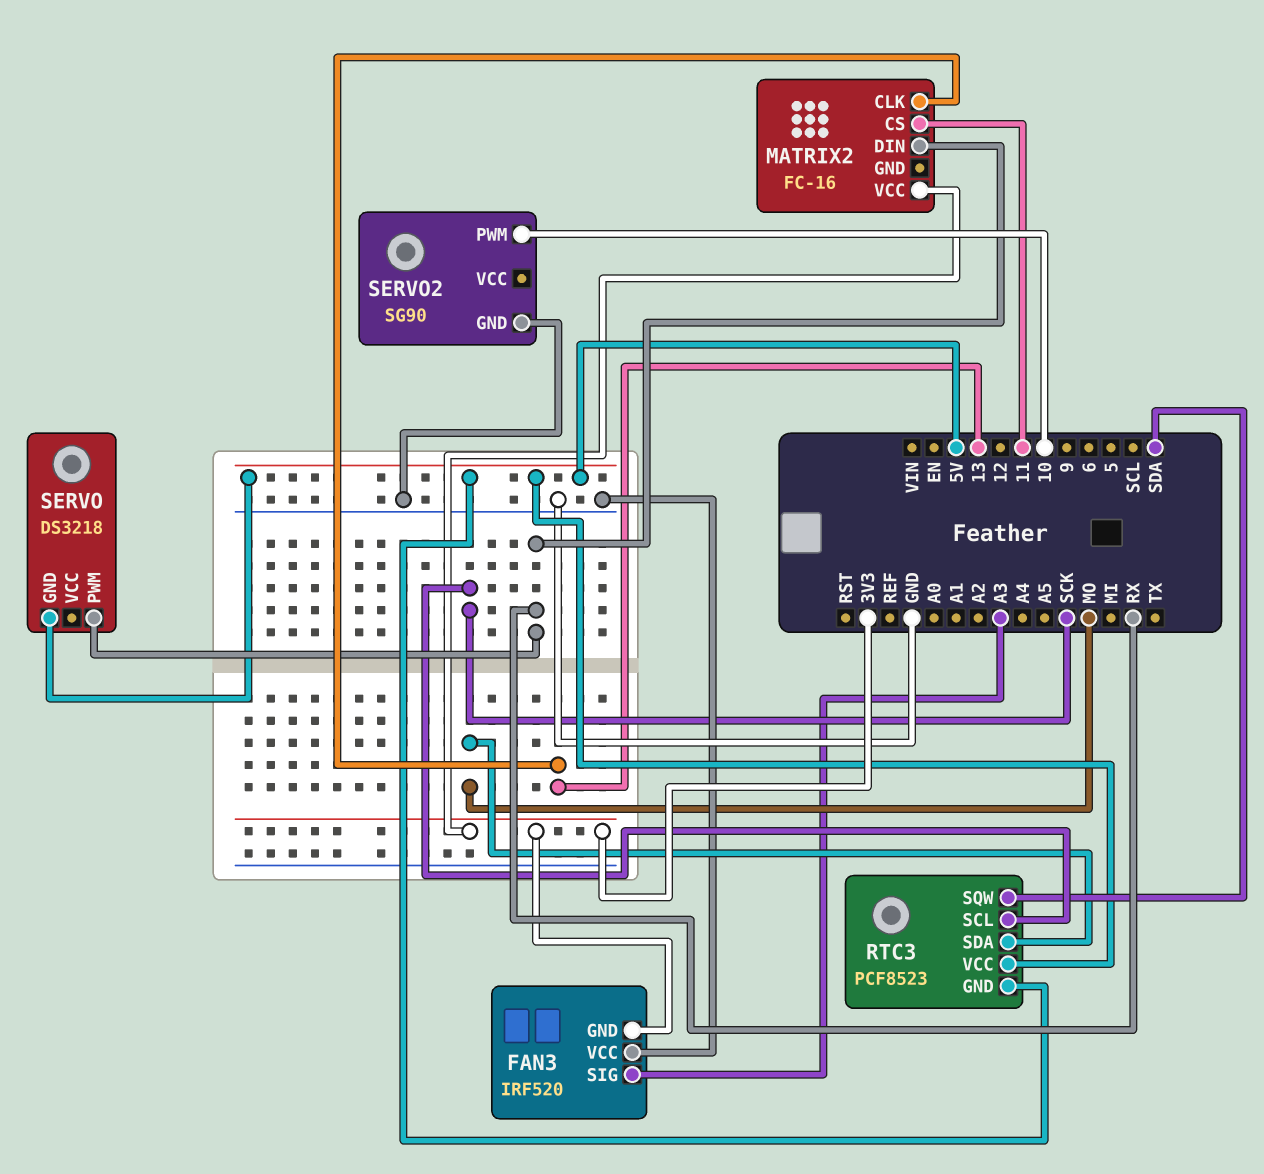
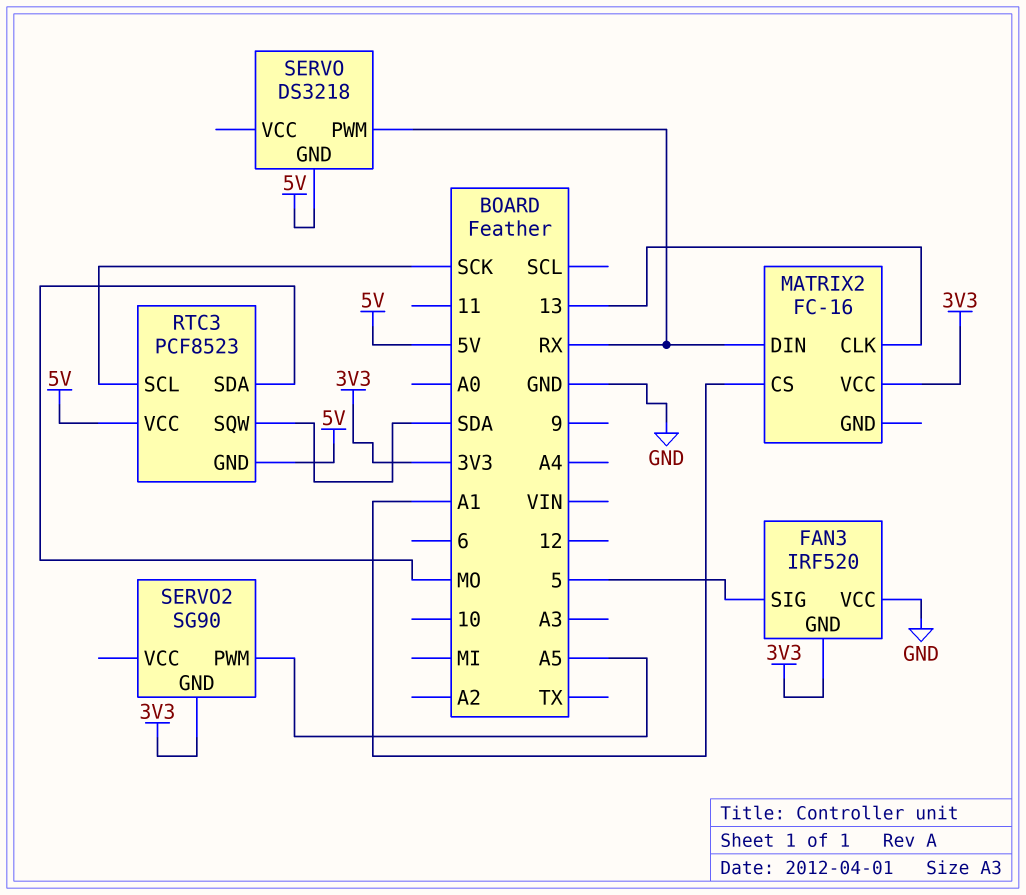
FAN3 pin SIG: A3 -> 5
MATRIX2 pin CS: 11 -> A1
SERVO2 pin GND: GND -> 3V3
SERVO2 pin PWM: 10 -> A5

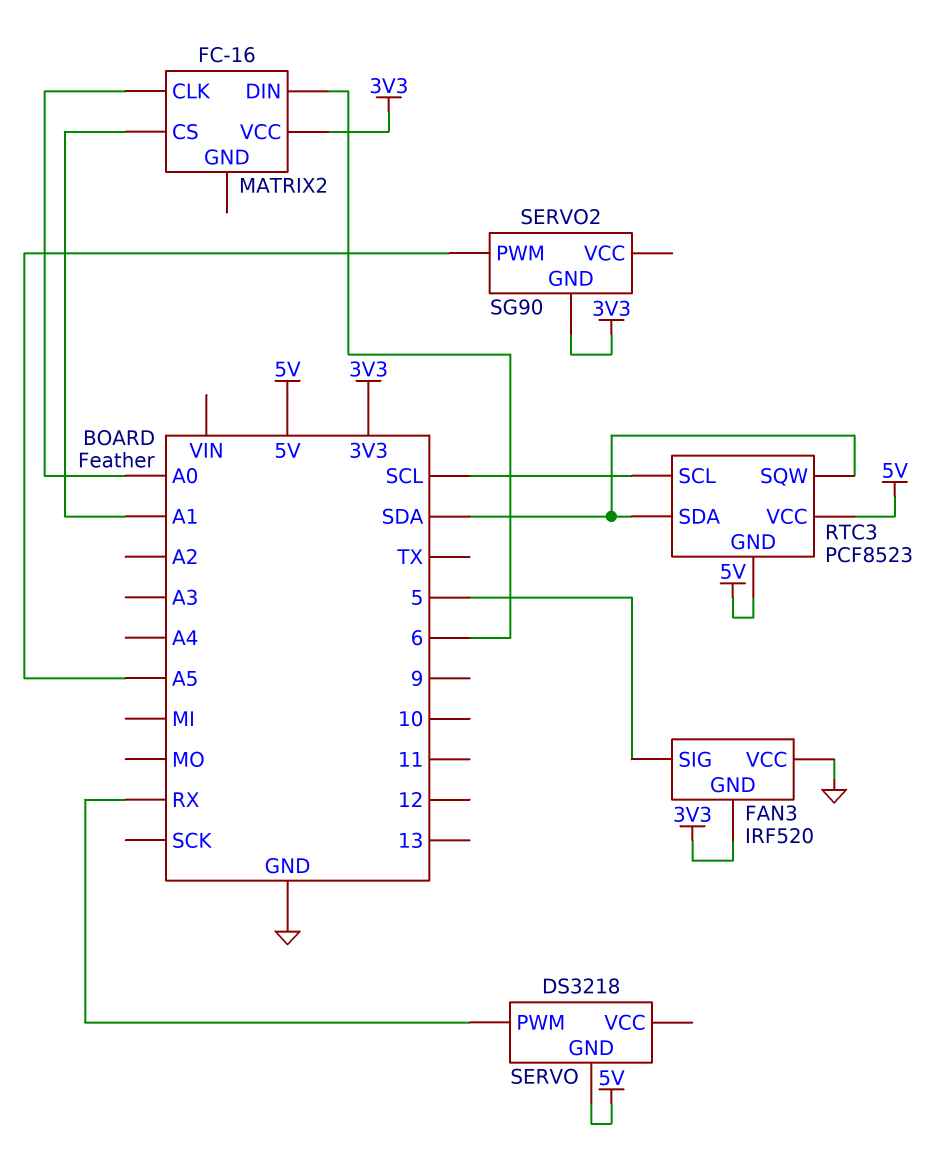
MATRIX2 pin CLK: 13 -> A0
MATRIX2 pin DIN: RX -> 6
RTC3 pin SCL: SCK -> SCL
RTC3 pin SDA: MO -> SDA

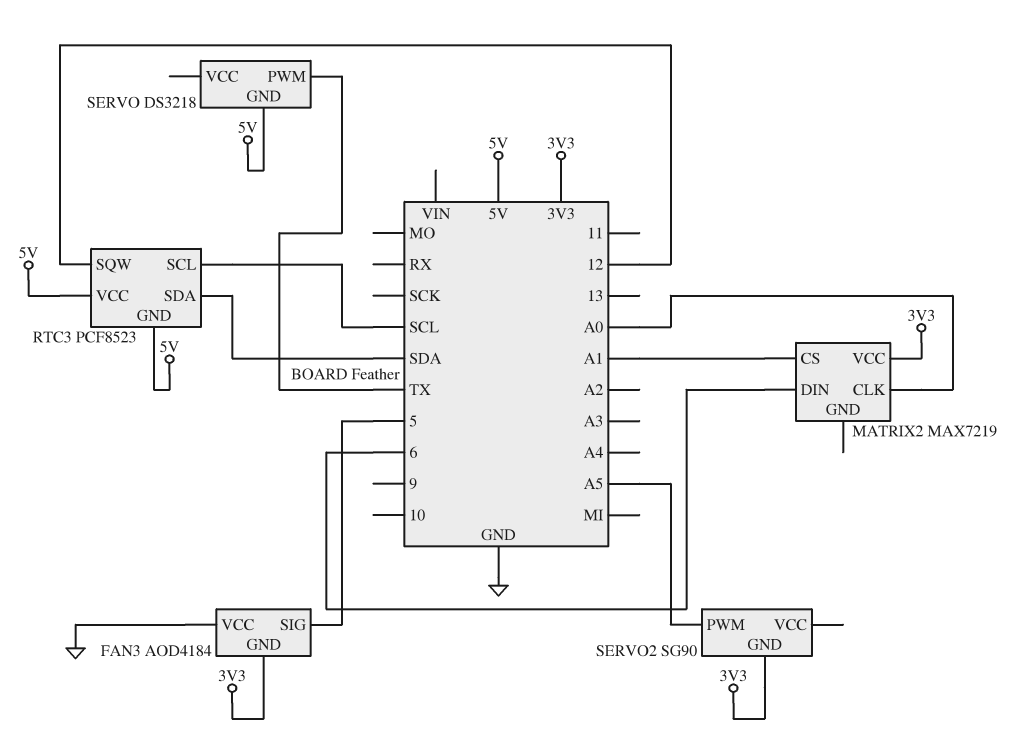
FAN3: IRF520 -> AOD4184
MATRIX2: FC-16 -> MAX7219
RTC3 pin SQW: SDA -> 12
SERVO pin PWM: RX -> TX

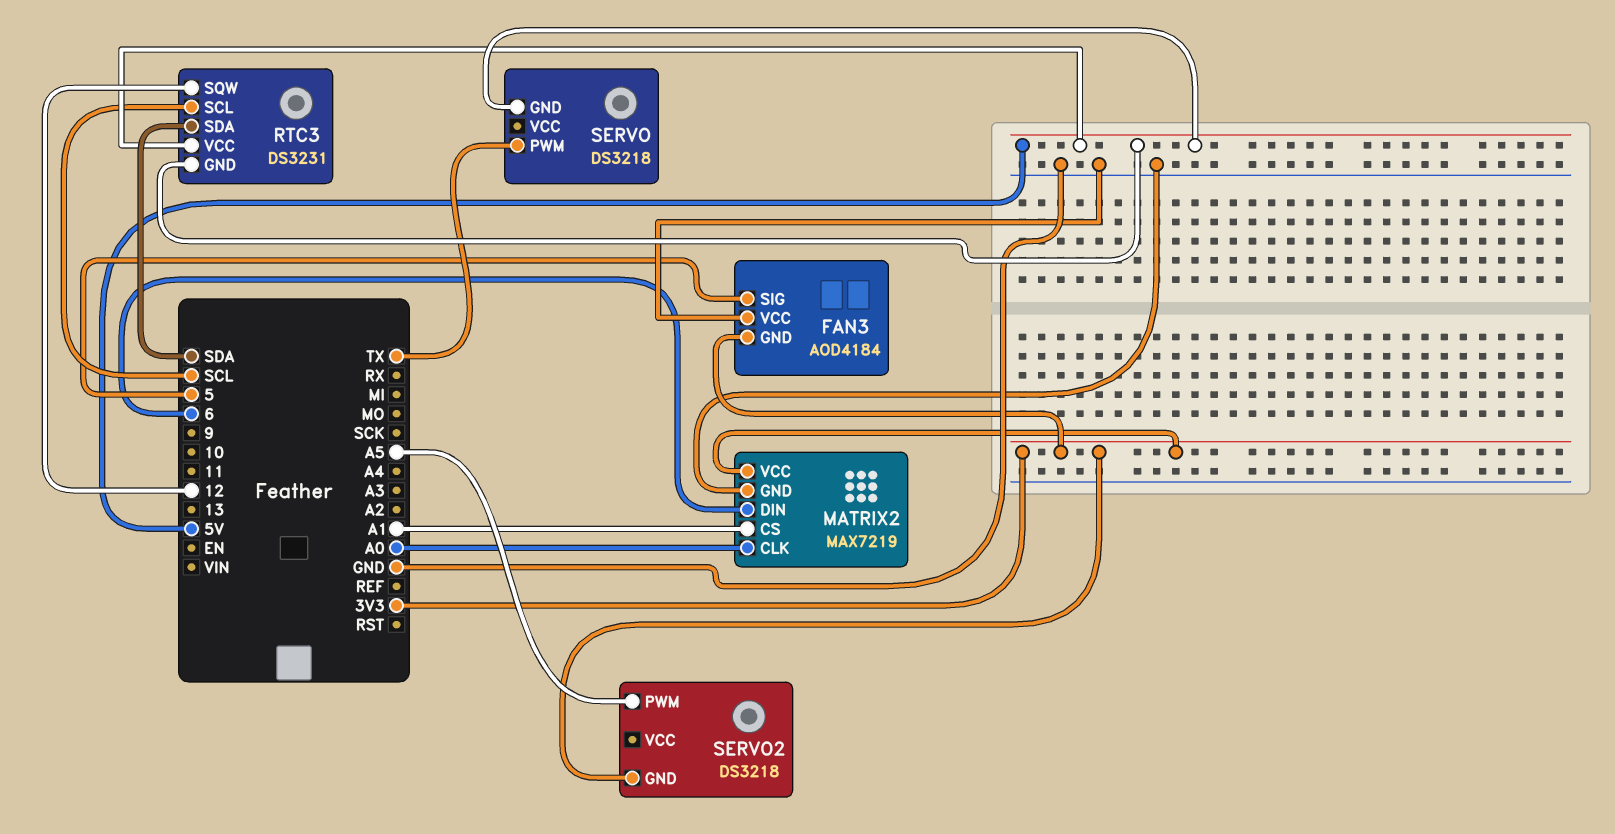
MATRIX2 pin GND: none -> GND
RTC3: PCF8523 -> DS3231
SERVO2: SG90 -> DS3218

